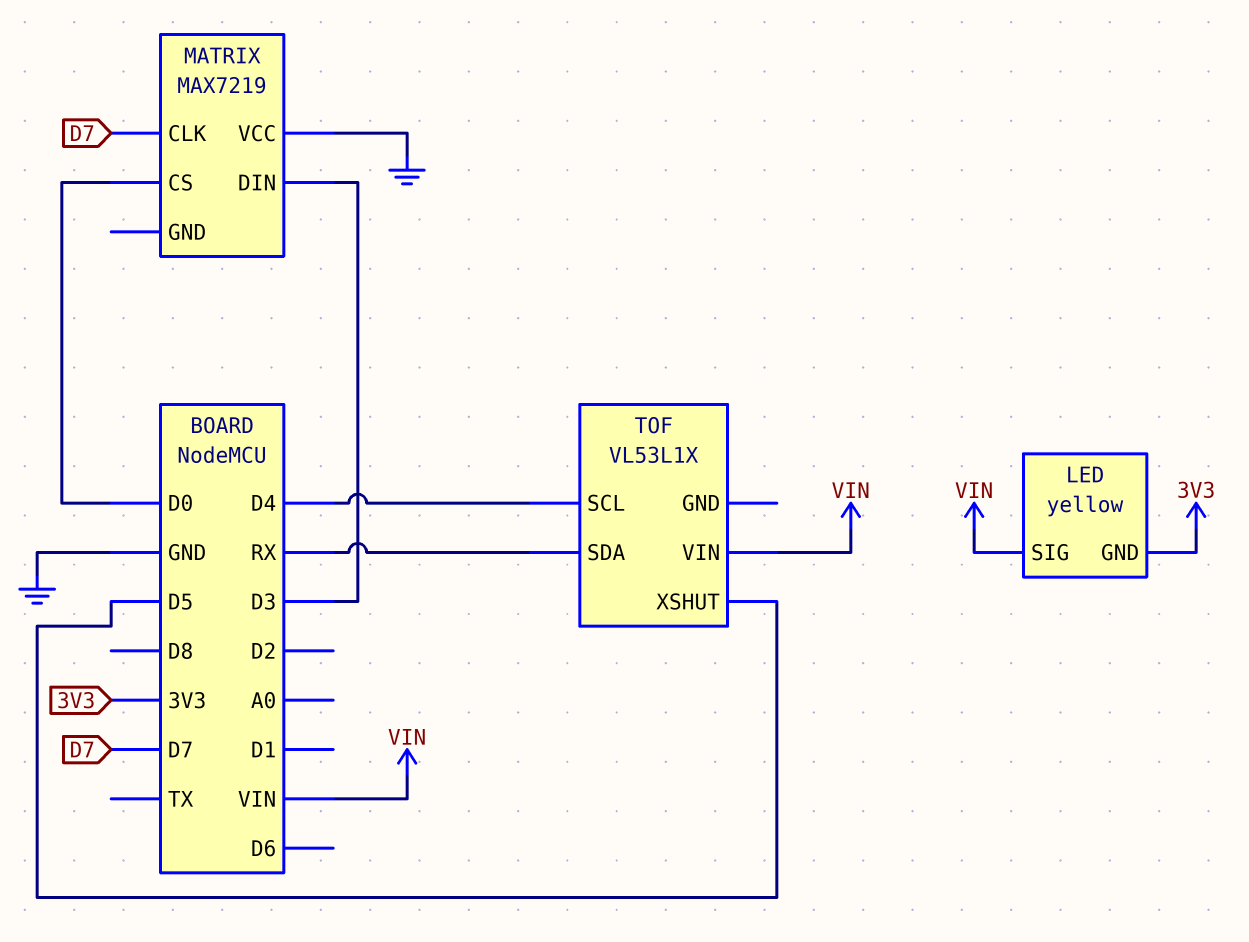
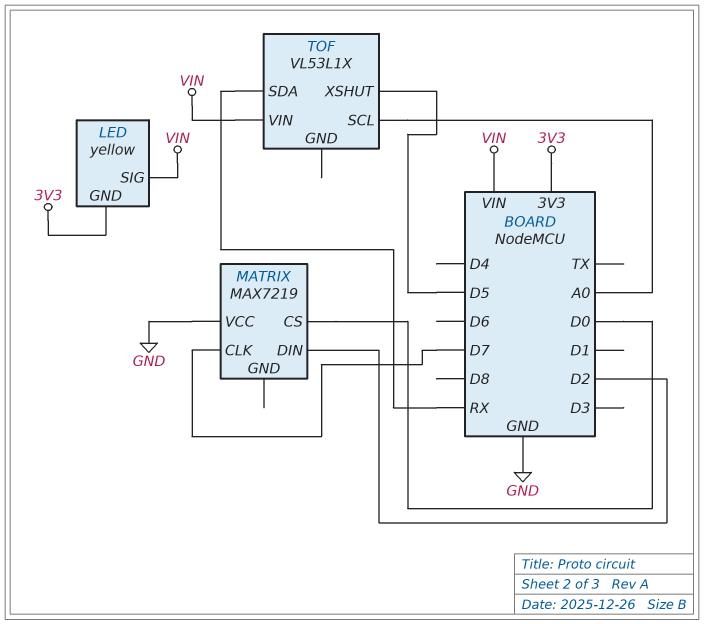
MATRIX pin DIN: D3 -> D2
TOF pin SCL: D4 -> A0

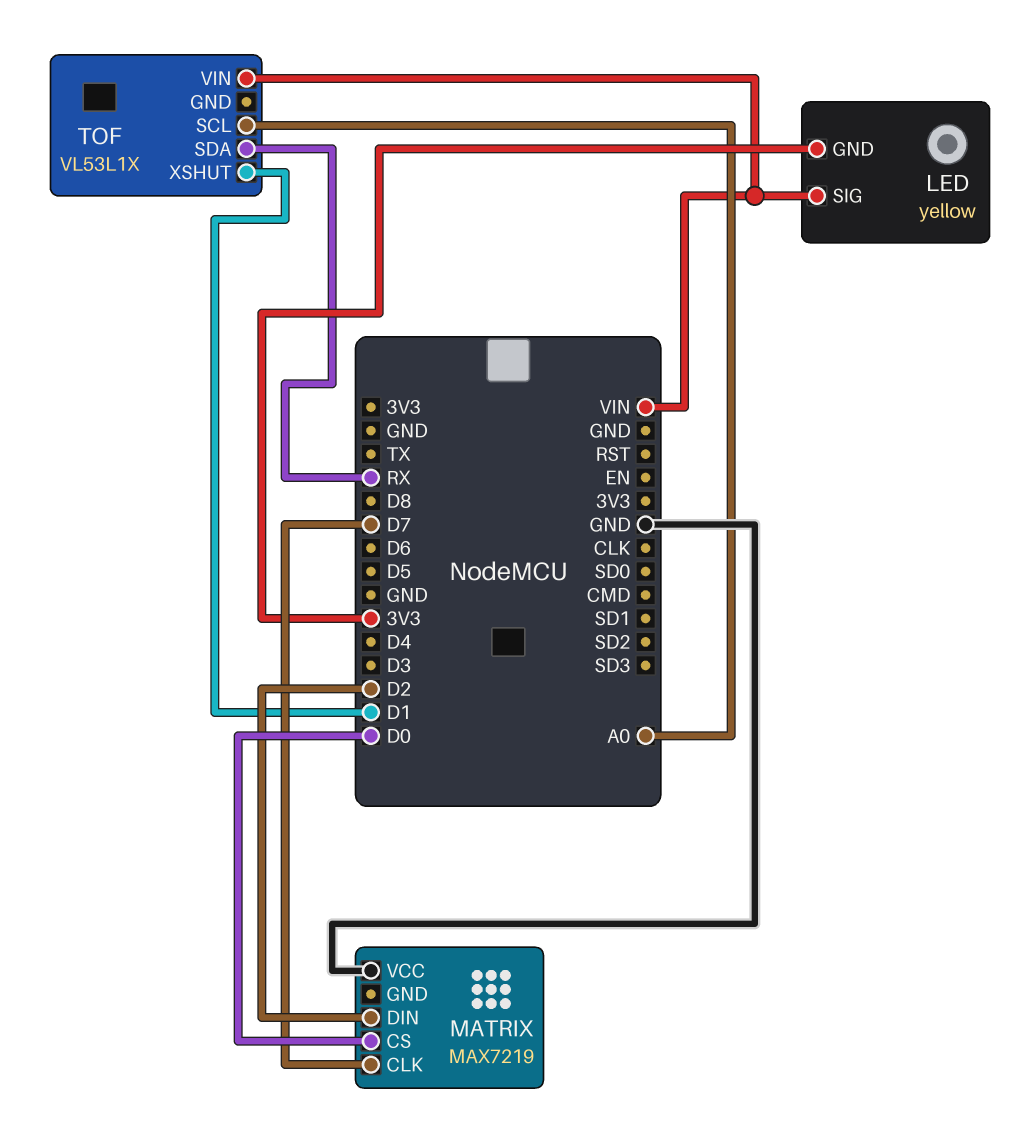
TOF pin XSHUT: D5 -> D1

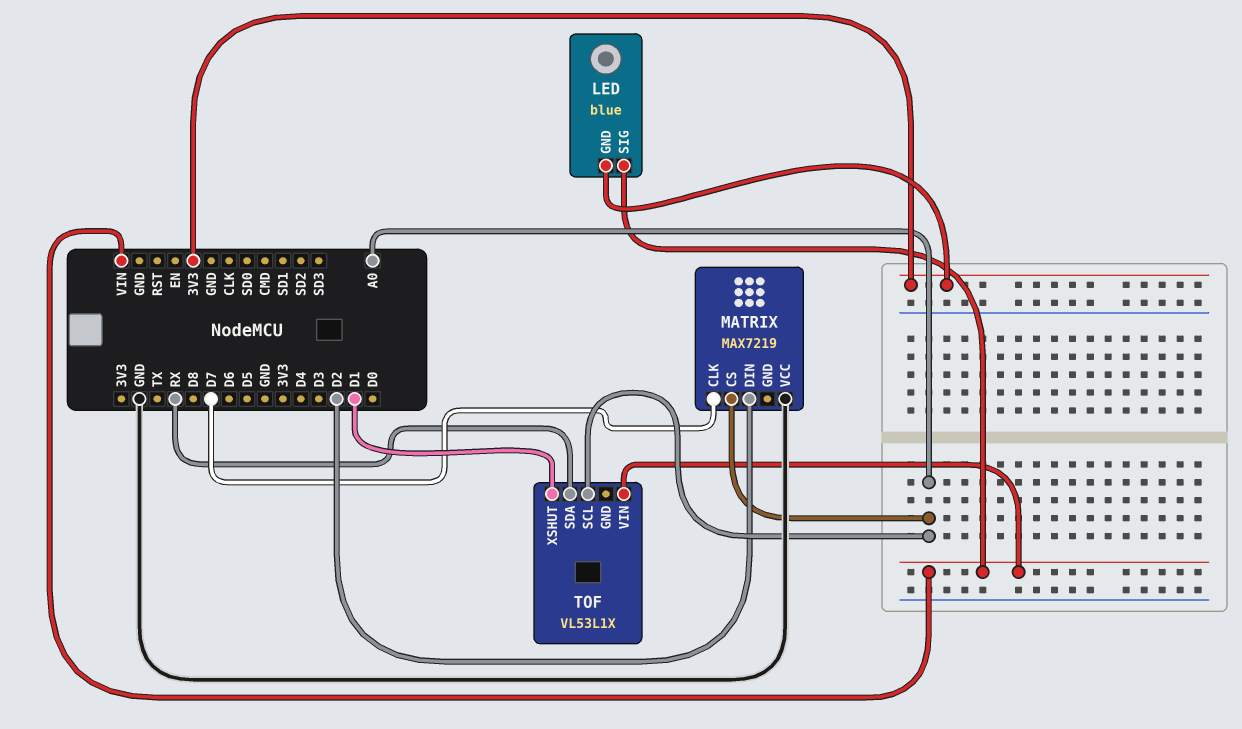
LED: yellow -> blue
MATRIX pin CS: D0 -> A0

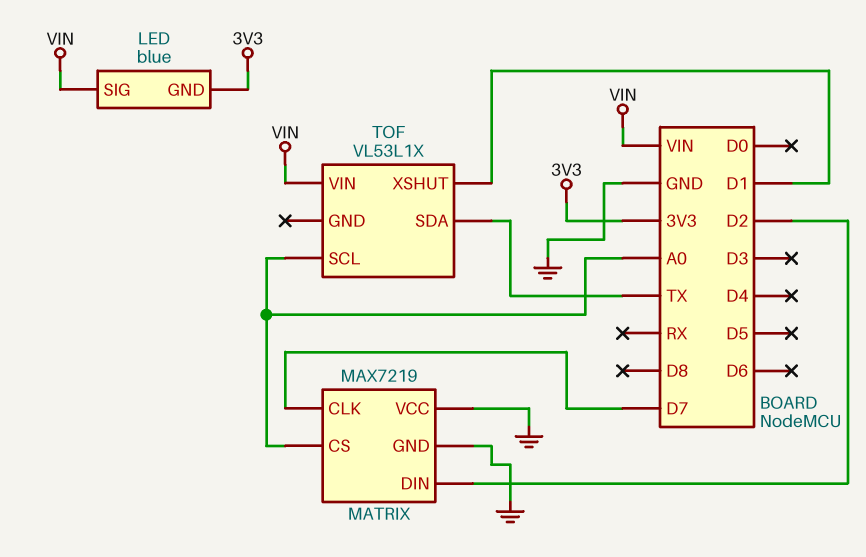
MATRIX pin GND: none -> GND
TOF pin SDA: RX -> TX

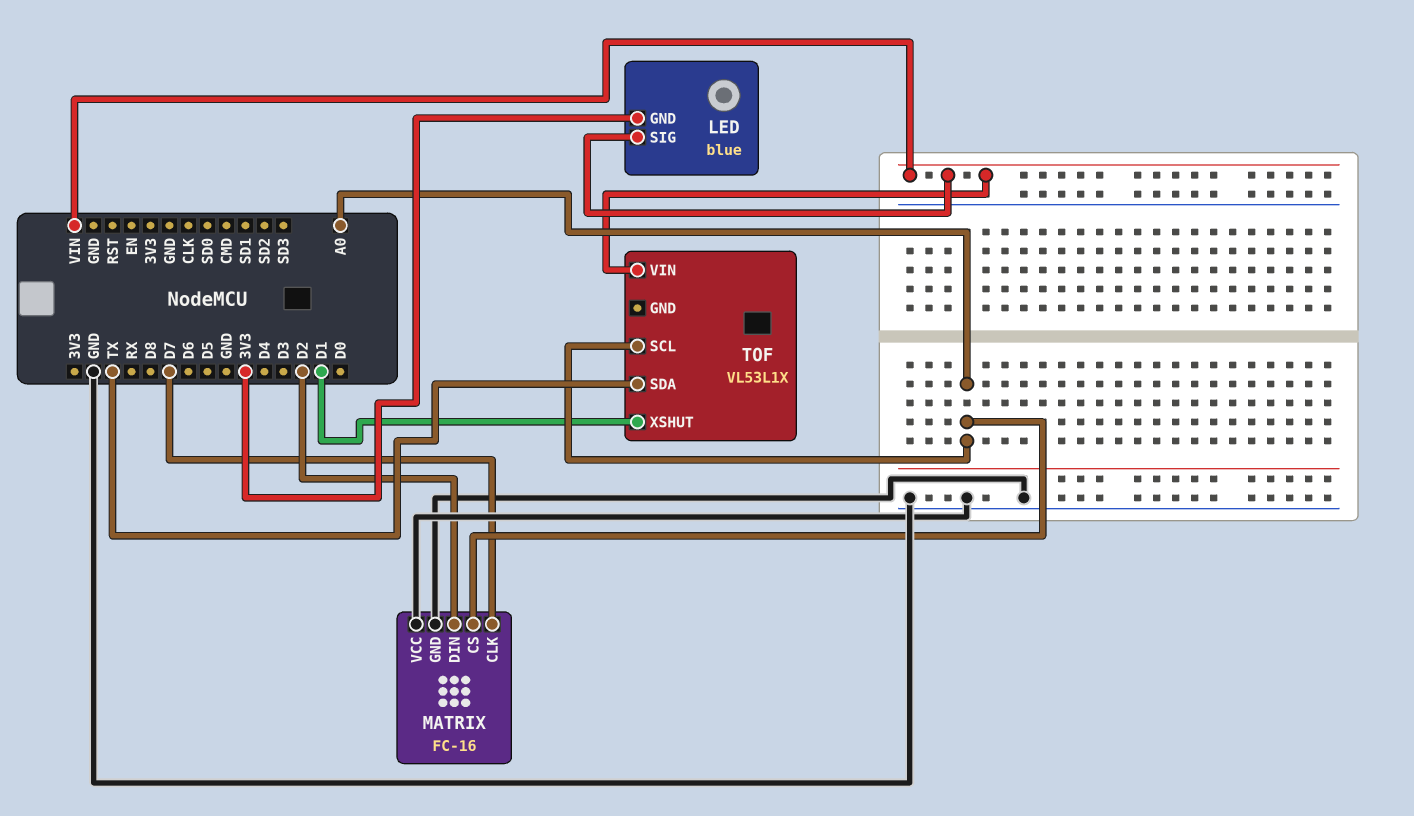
MATRIX: MAX7219 -> FC-16

